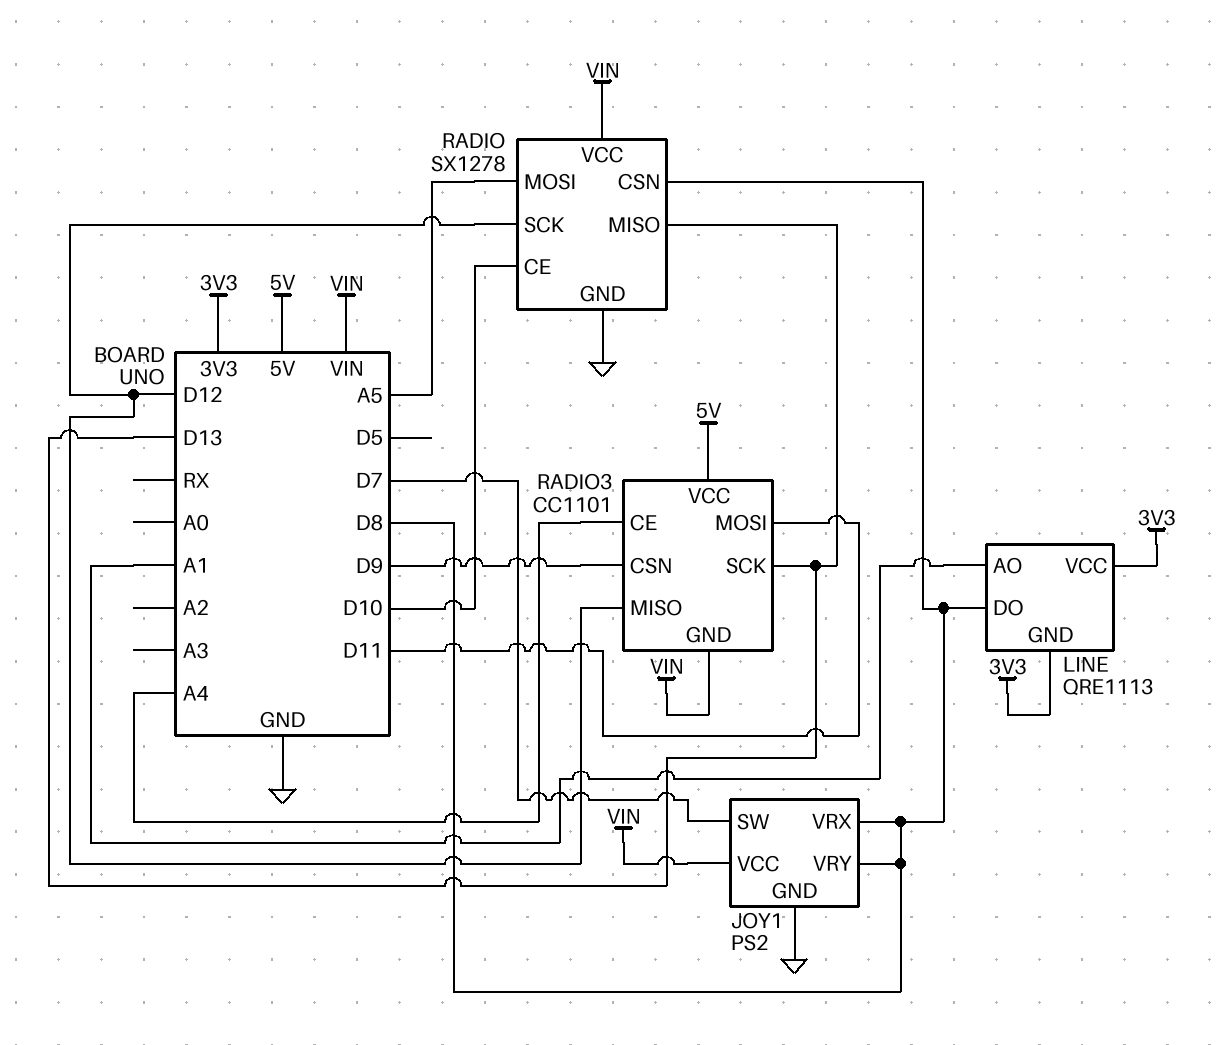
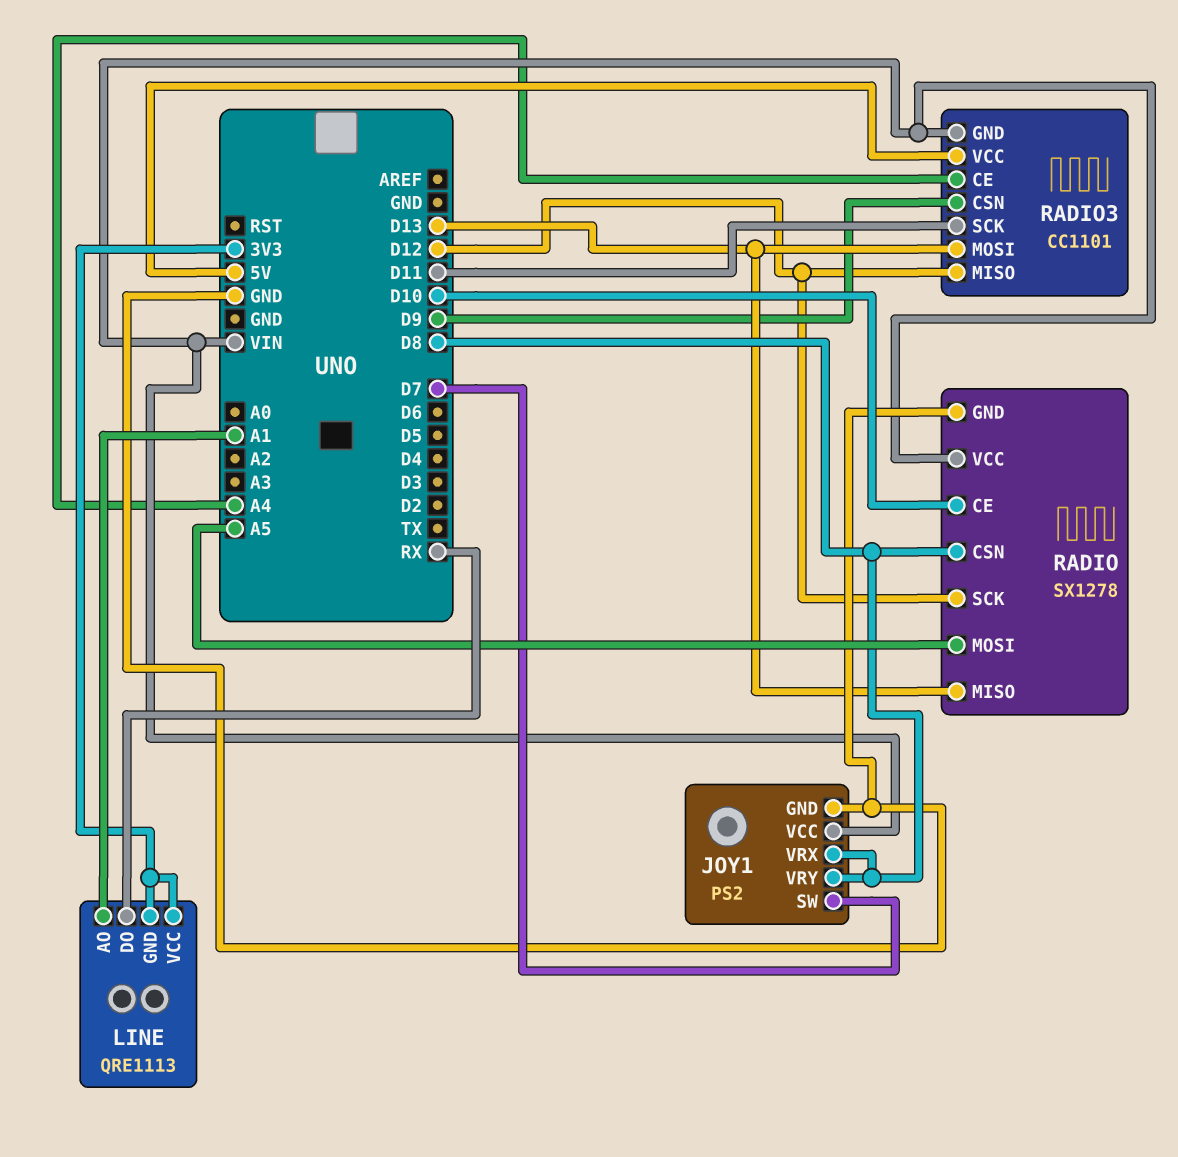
LINE pin DO: D8 -> RX
RADIO3 pin MOSI: D11 -> D13
RADIO3 pin SCK: D13 -> D11

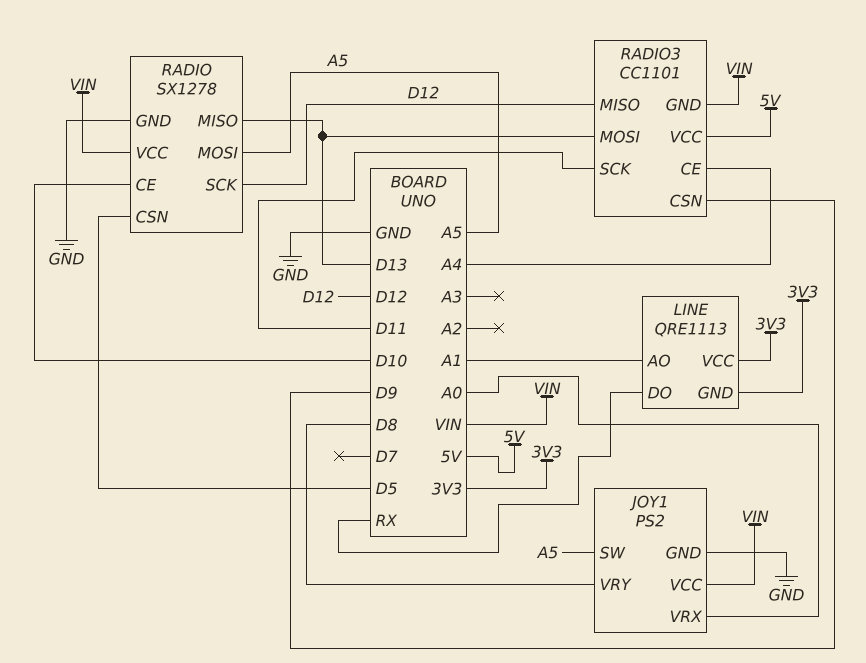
JOY1 pin SW: D7 -> A5
JOY1 pin VRX: D8 -> A0
RADIO pin CSN: D8 -> D5

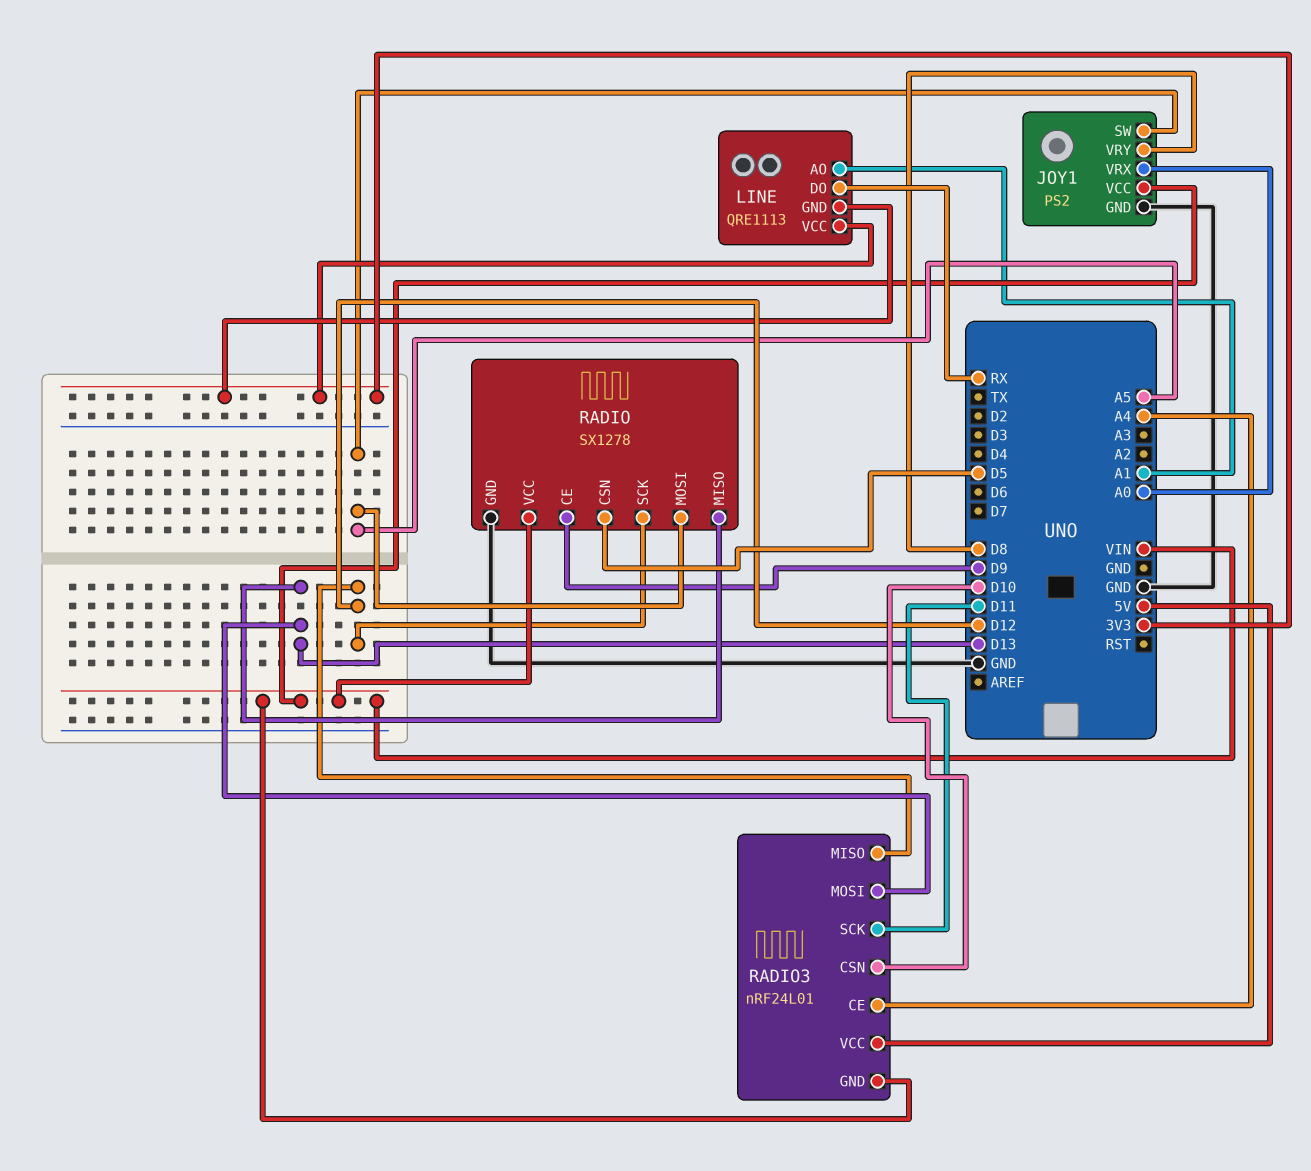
RADIO pin CE: D10 -> D9
RADIO3: CC1101 -> nRF24L01
RADIO3 pin CSN: D9 -> D10

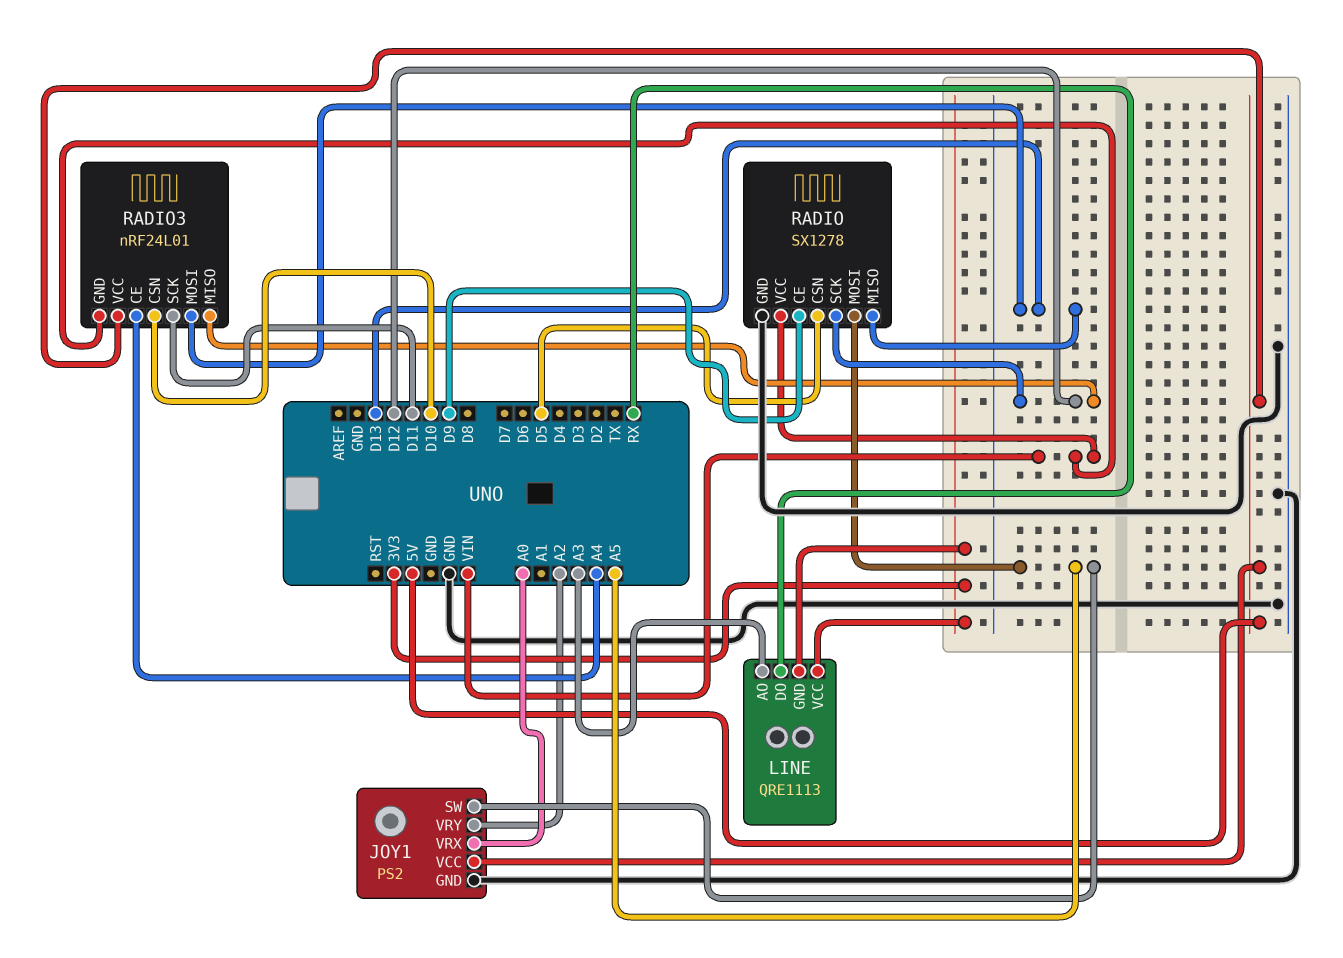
JOY1 pin VCC: VIN -> 5V
JOY1 pin VRY: D8 -> A2
LINE pin AO: A1 -> A3

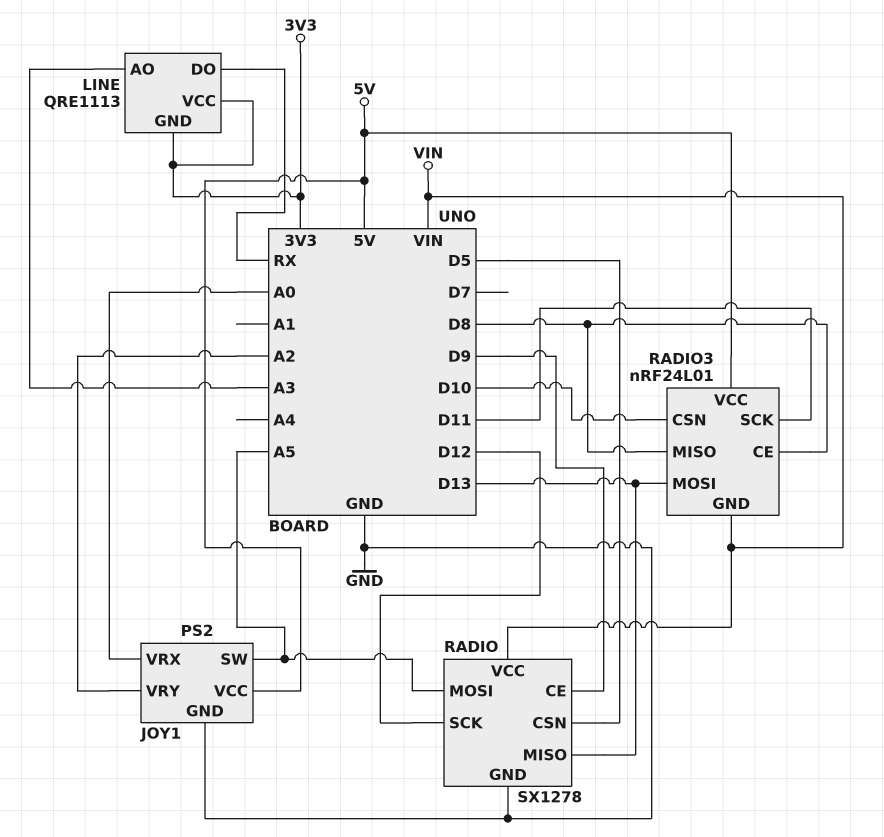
RADIO3 pin CE: A4 -> D8
RADIO3 pin MISO: D12 -> D8

